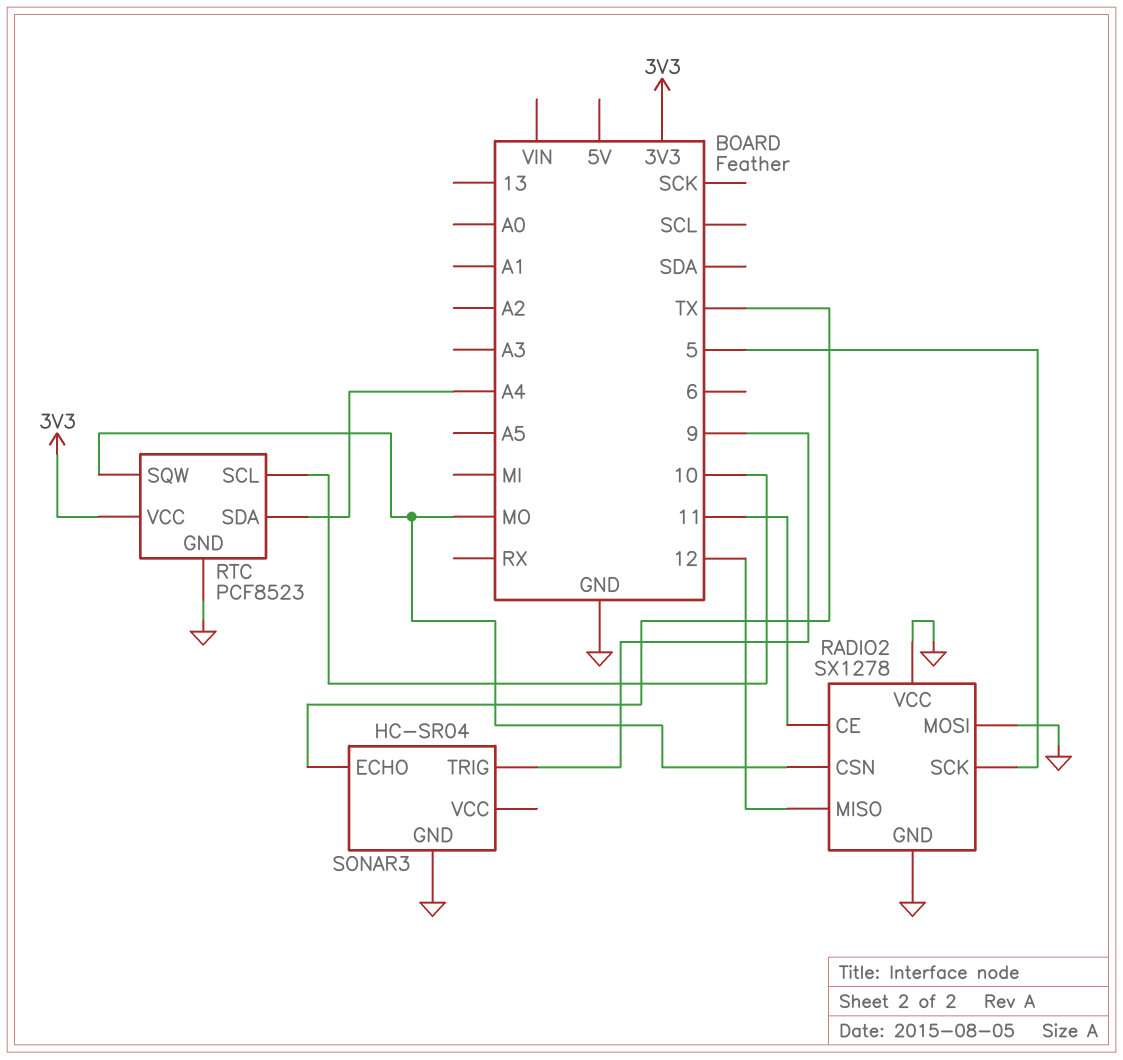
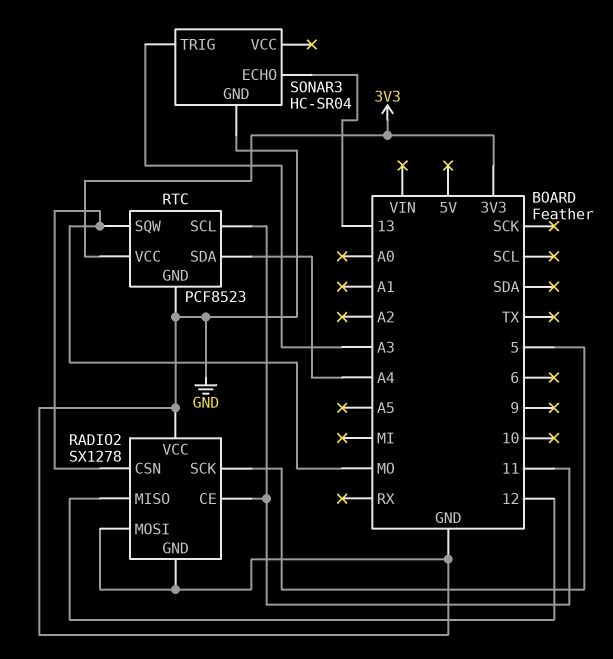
RTC pin SCL: 10 -> 11
SONAR3 pin ECHO: TX -> 13
SONAR3 pin TRIG: 9 -> A3

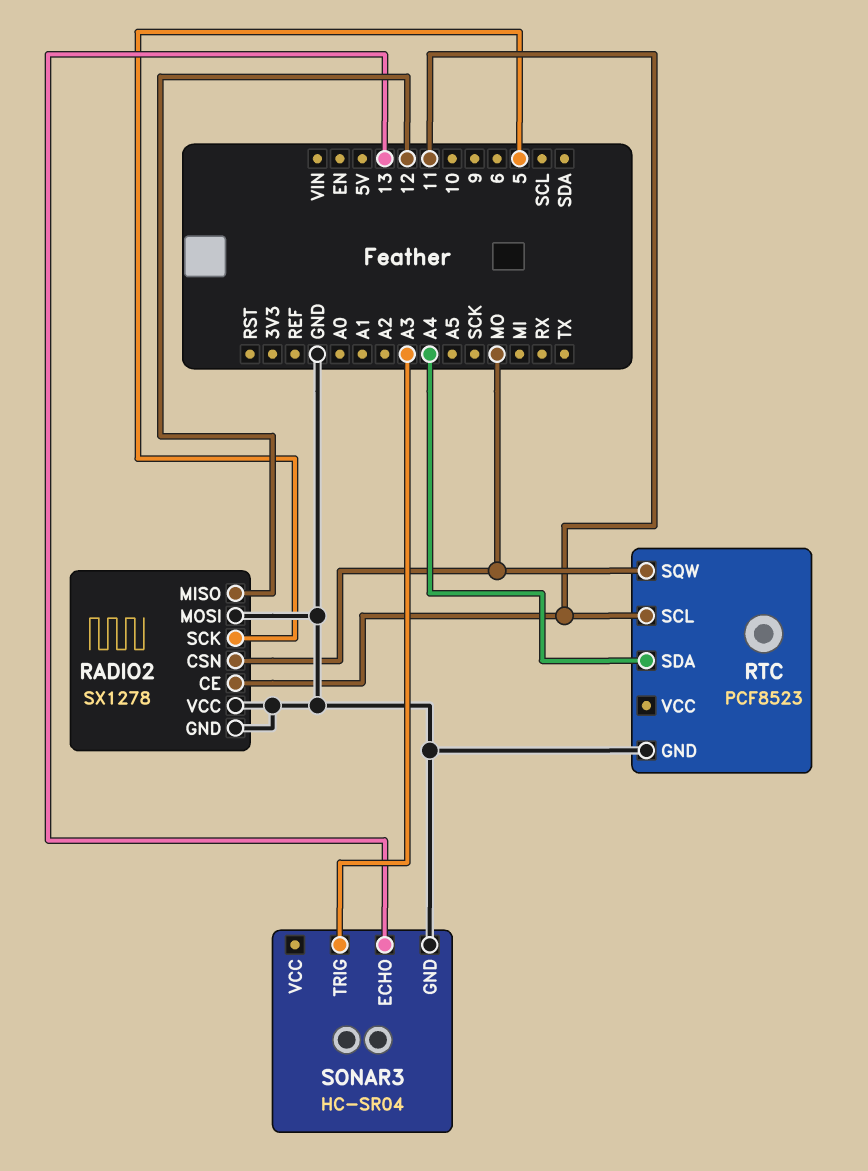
RTC pin VCC: 3V3 -> none

